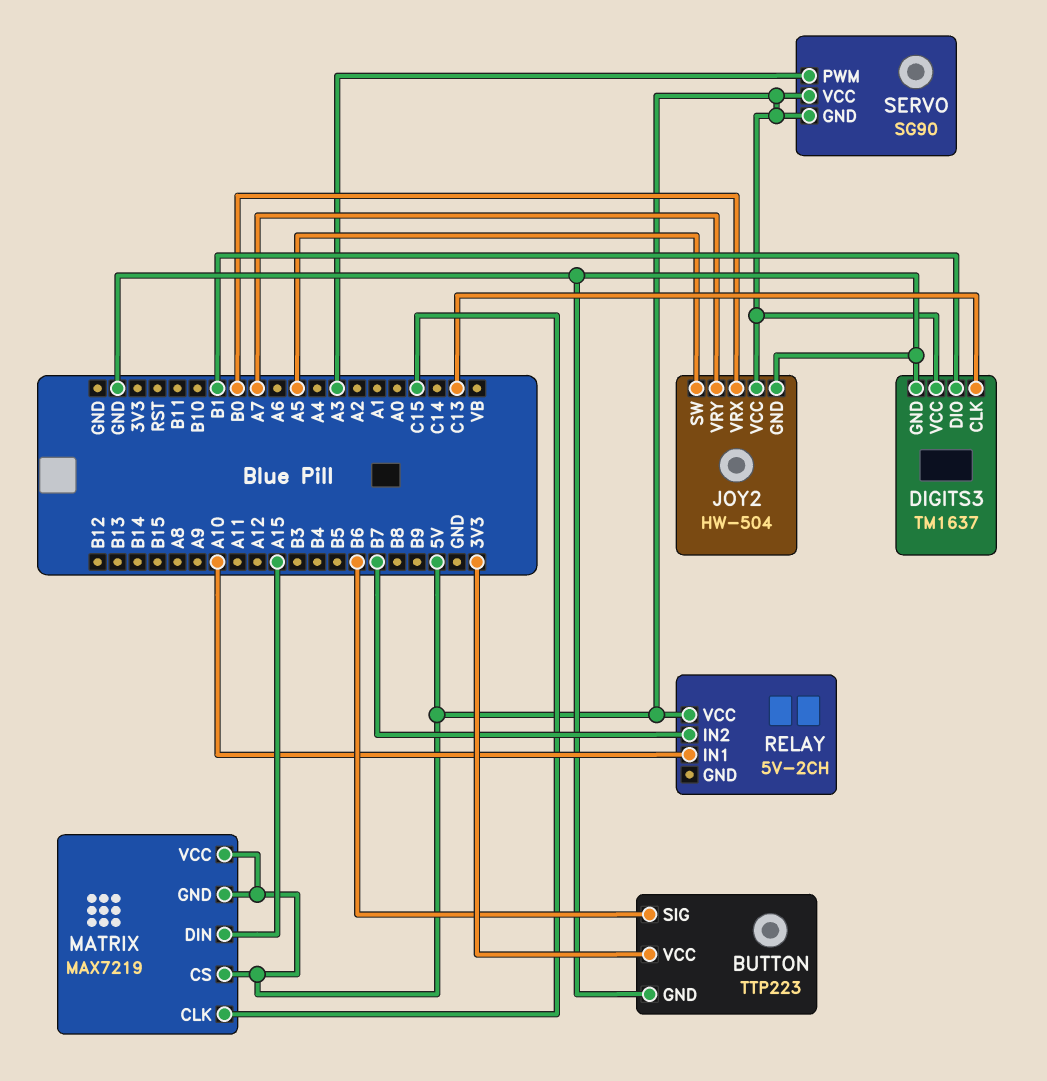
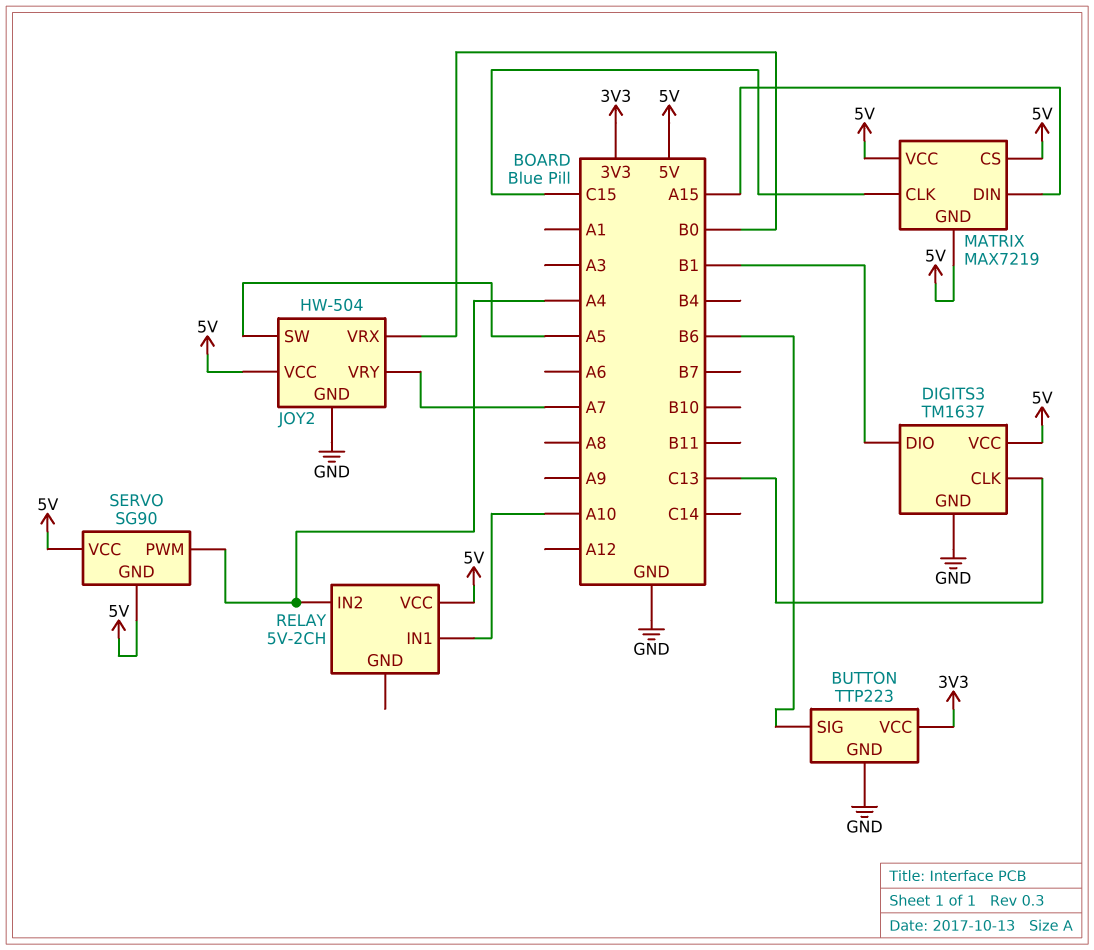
RELAY pin IN2: B7 -> A4
SERVO pin PWM: A3 -> A4

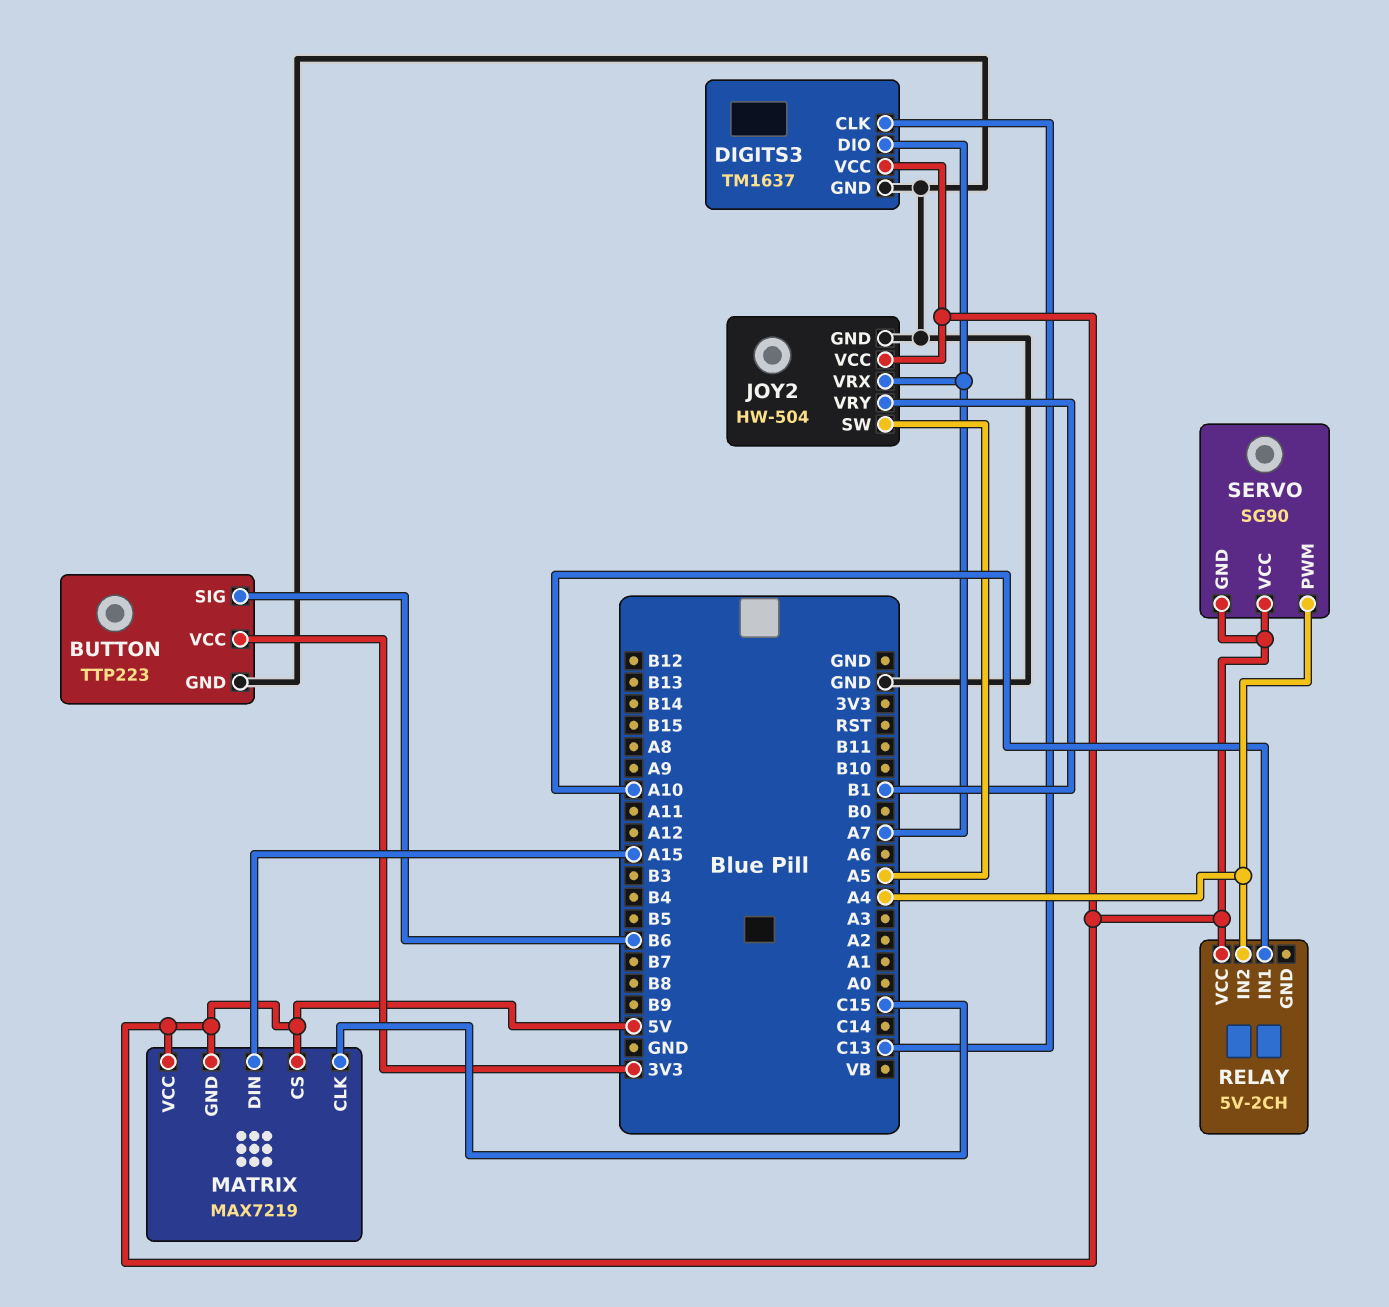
DIGITS3 pin DIO: B1 -> A7
JOY2 pin VRX: B0 -> A7
JOY2 pin VRY: A7 -> B1

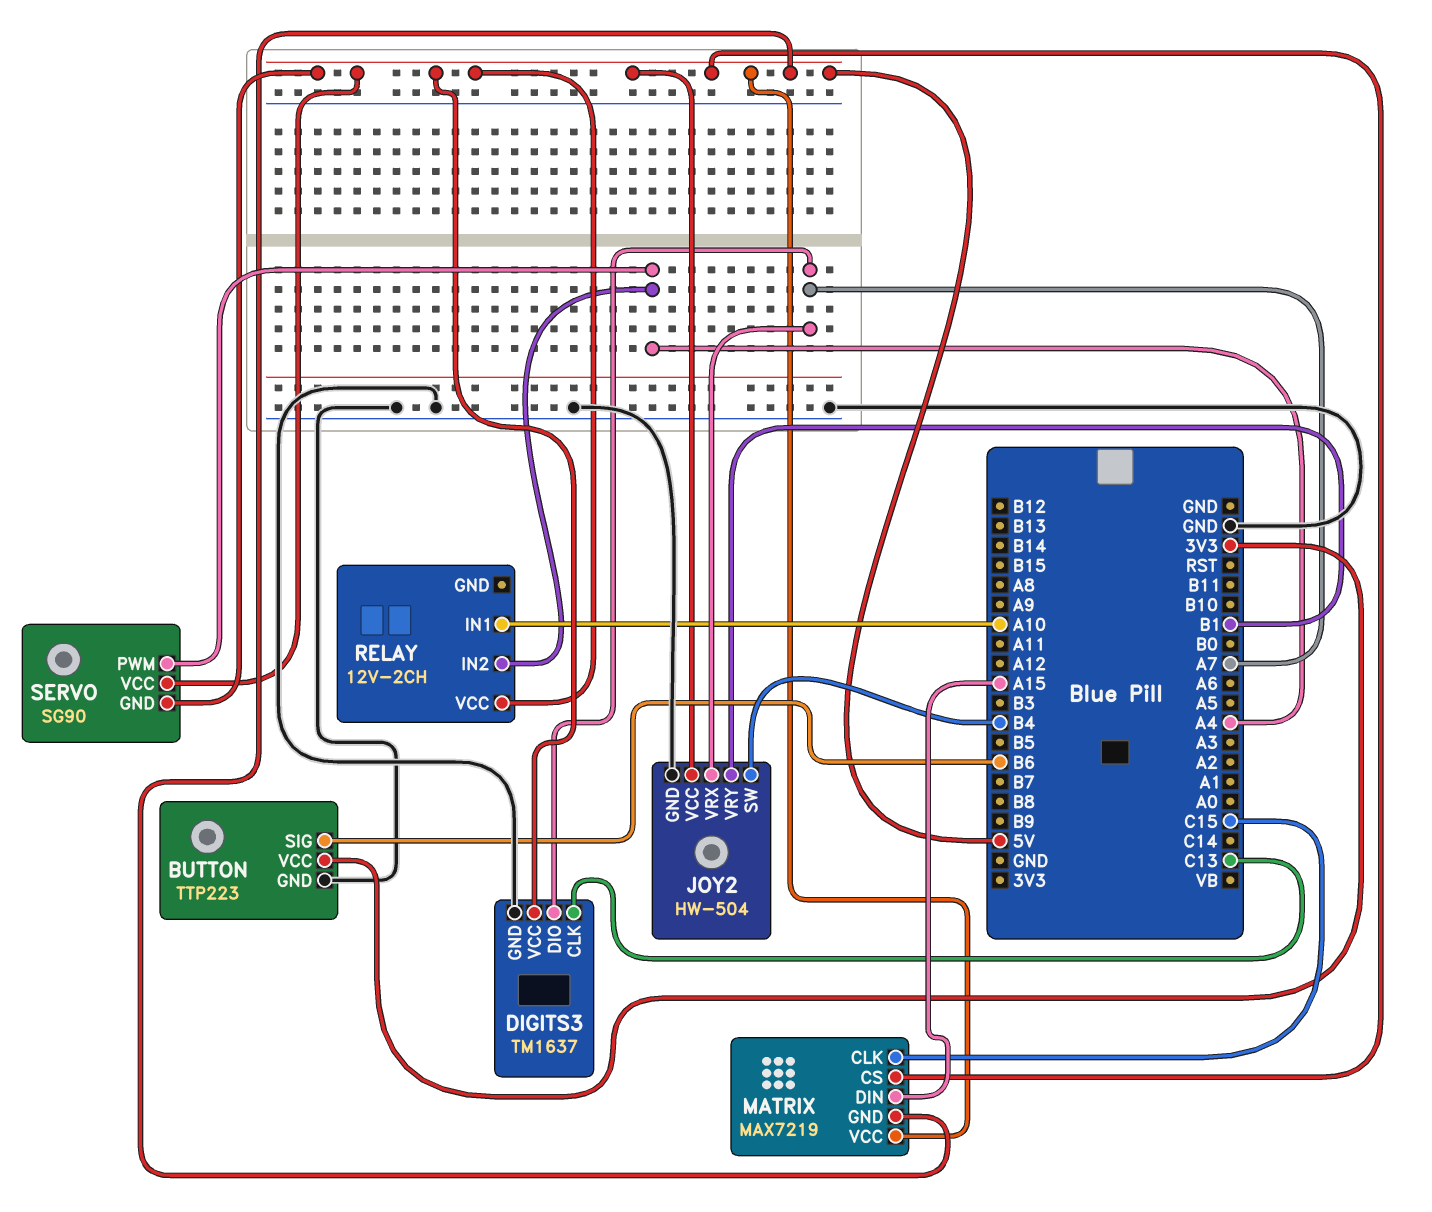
JOY2 pin SW: A5 -> B4
RELAY: 5V-2CH -> 12V-2CH

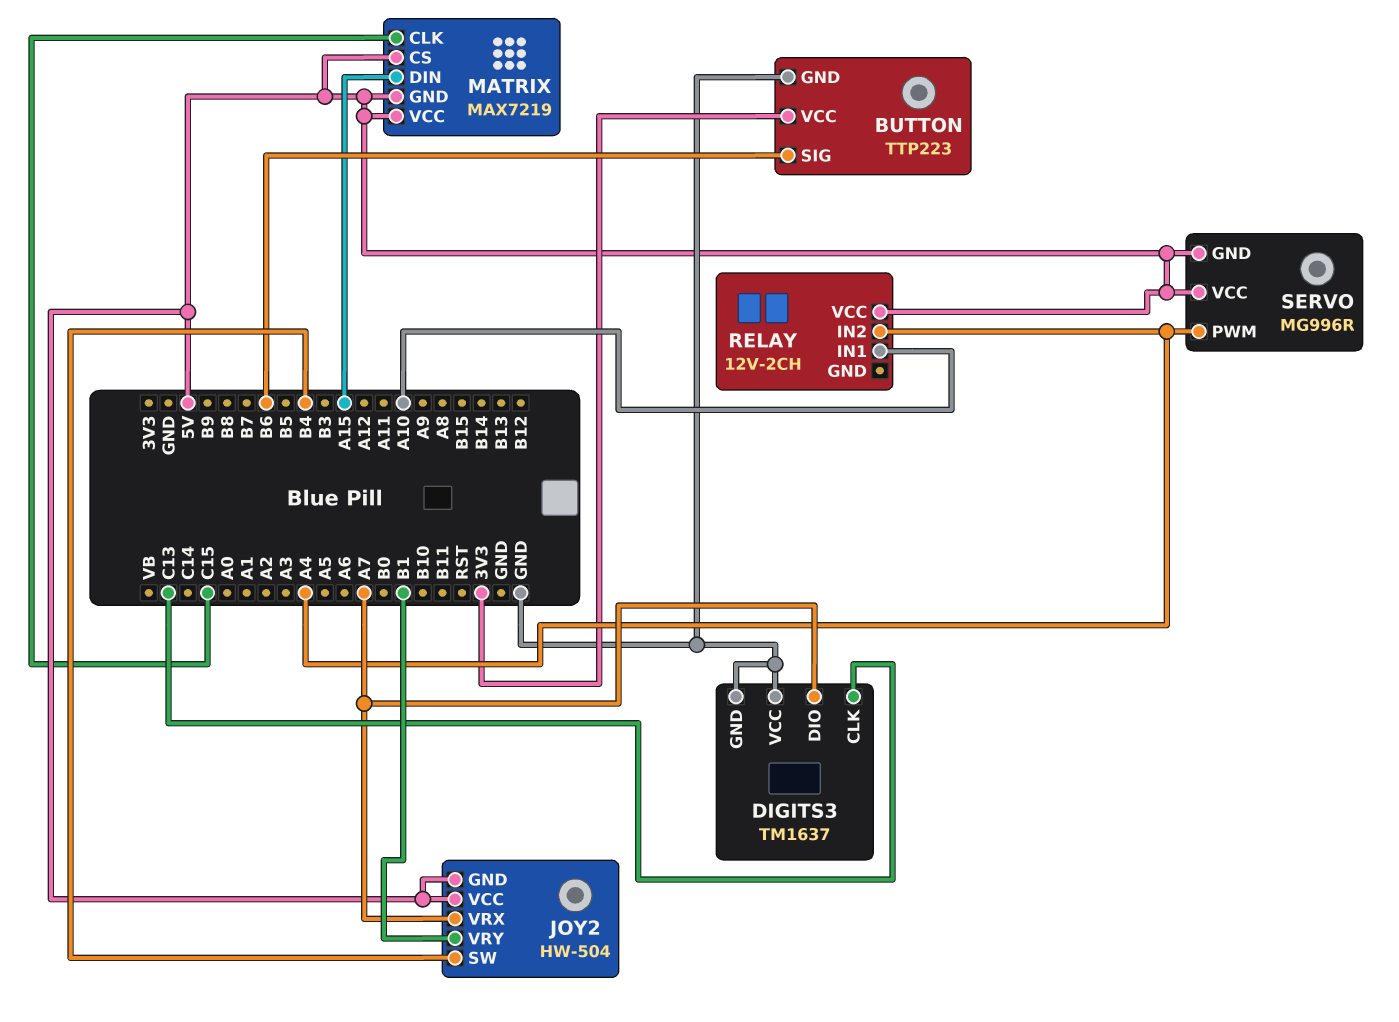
DIGITS3 pin VCC: 5V -> GND
JOY2 pin GND: GND -> 5V
SERVO: SG90 -> MG996R

